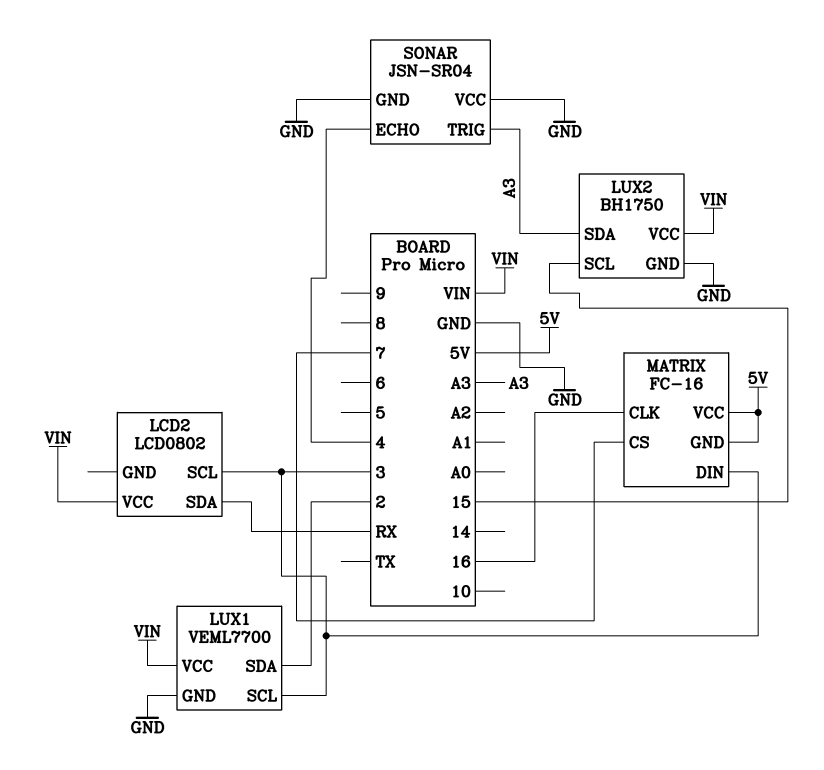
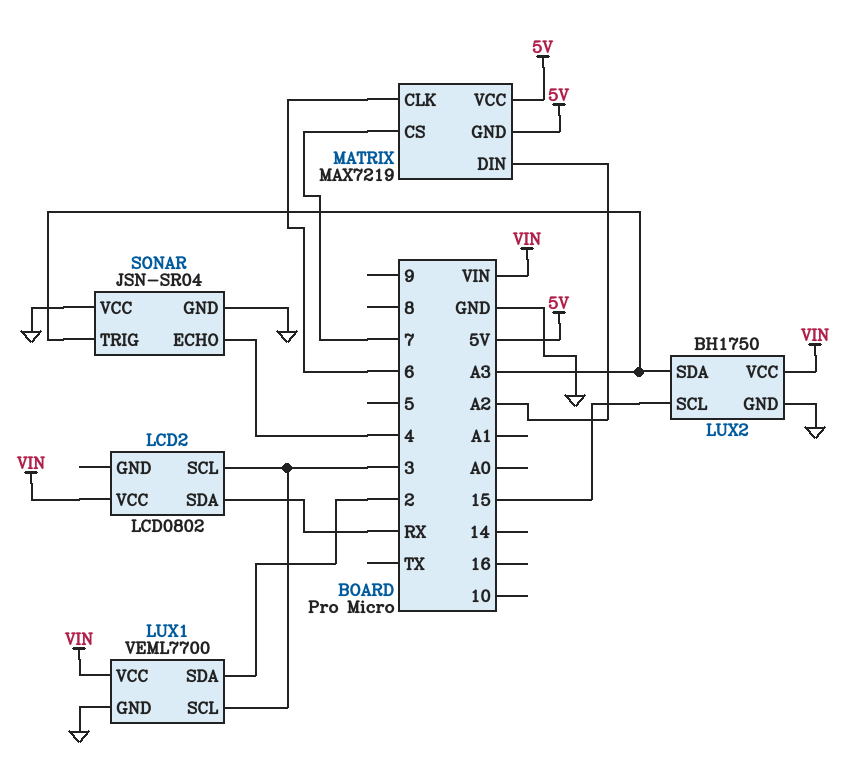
MATRIX: FC-16 -> MAX7219
MATRIX pin CLK: 16 -> 6
MATRIX pin DIN: 3 -> A2

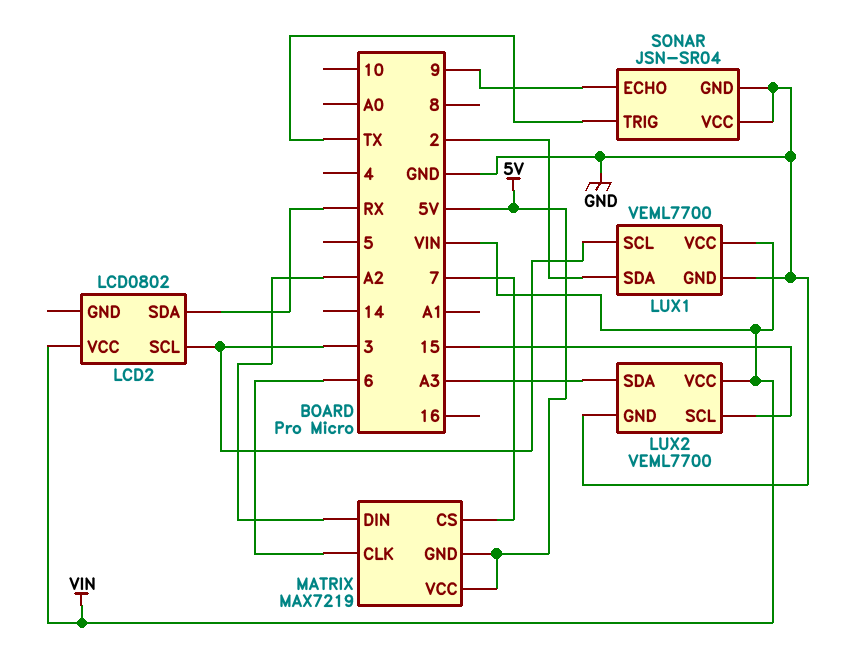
LUX2: BH1750 -> VEML7700
SONAR pin ECHO: 4 -> 9
SONAR pin TRIG: A3 -> TX

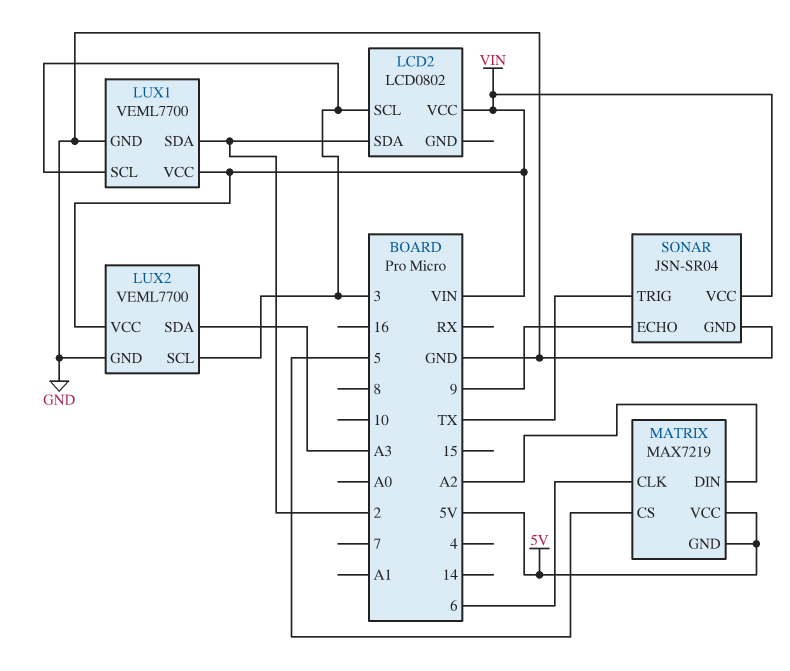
LCD2 pin SDA: RX -> 2
LUX2 pin SCL: 15 -> 3
MATRIX pin CS: 7 -> 5
SONAR pin VCC: GND -> VIN

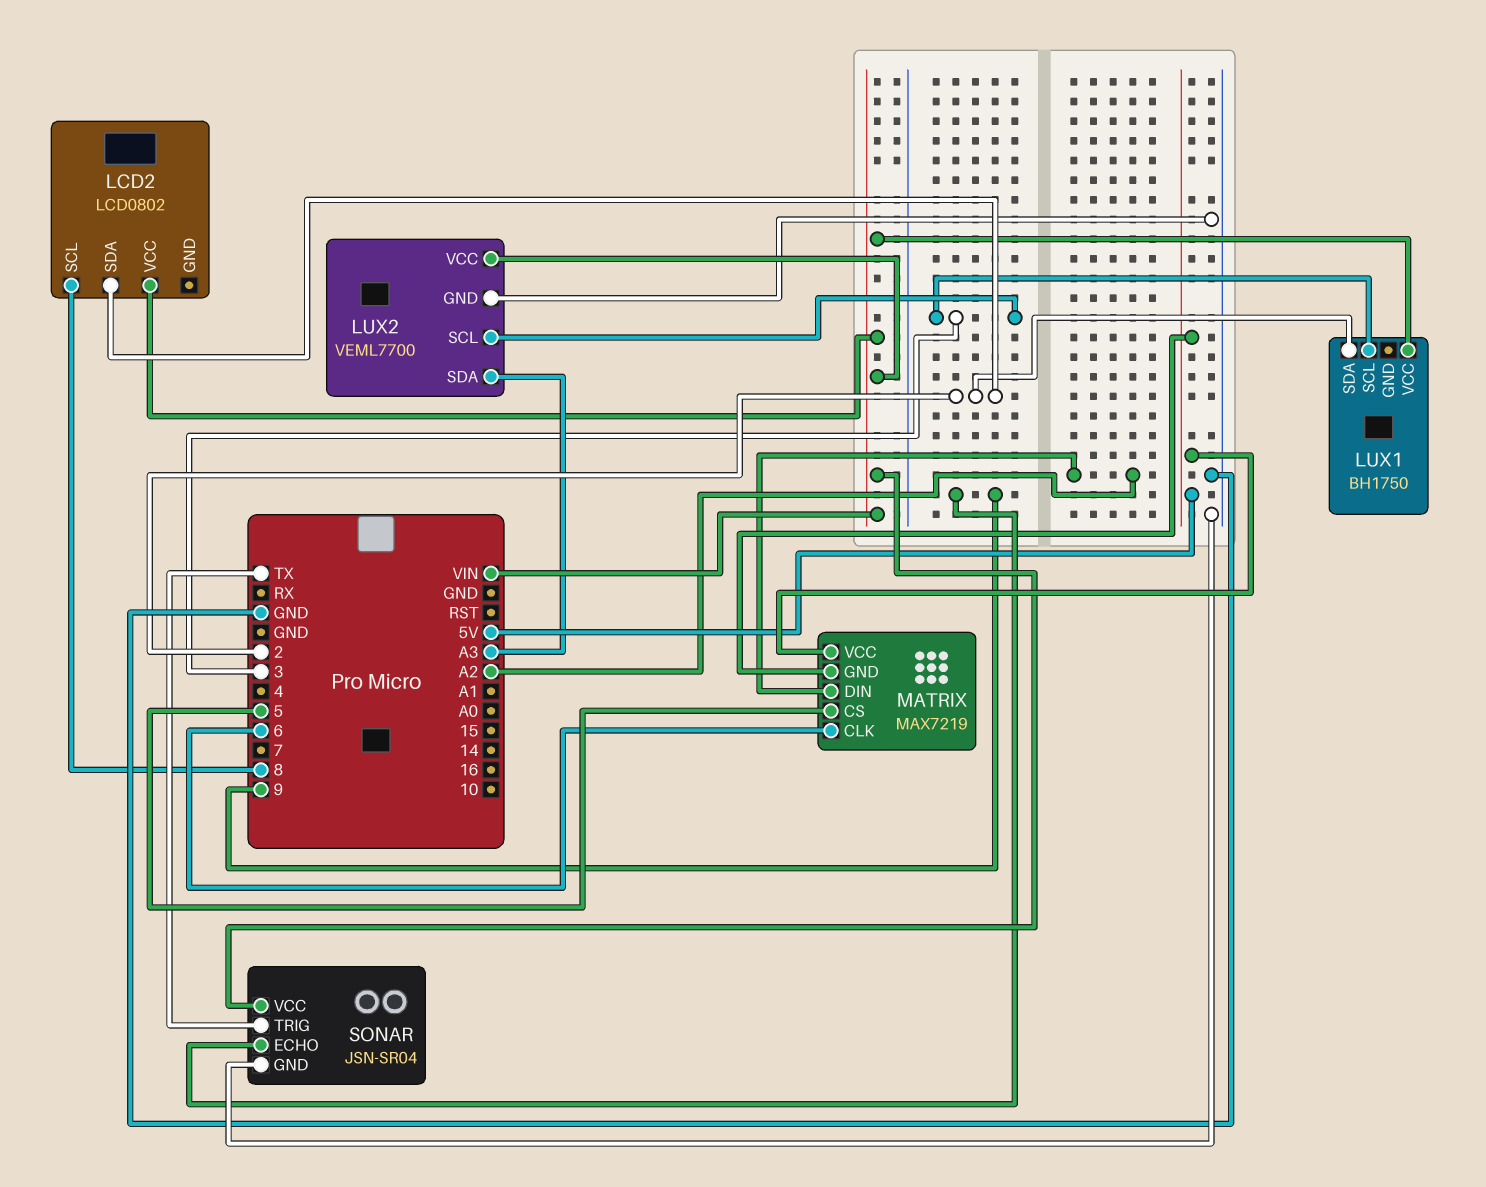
LCD2 pin SCL: 3 -> 8
LUX1: VEML7700 -> BH1750
LUX1 pin GND: GND -> none

